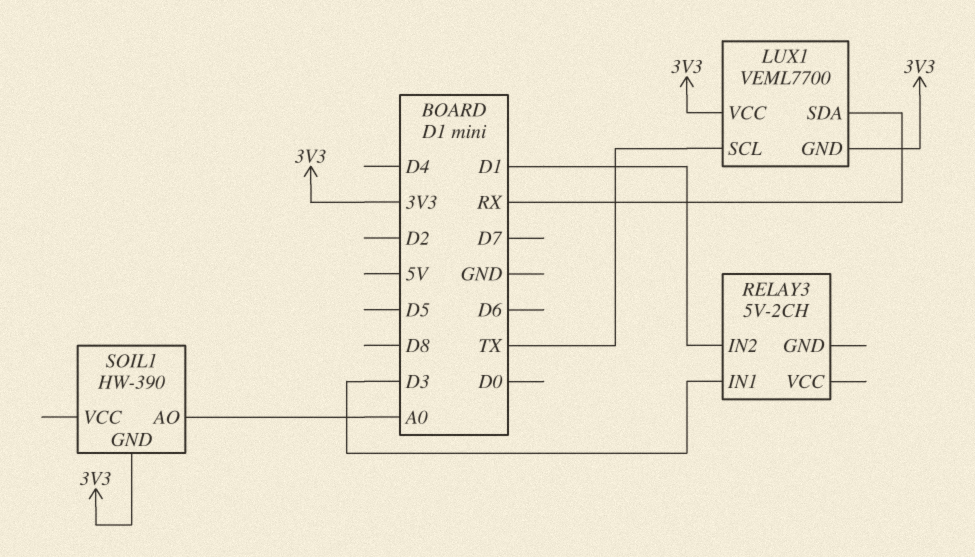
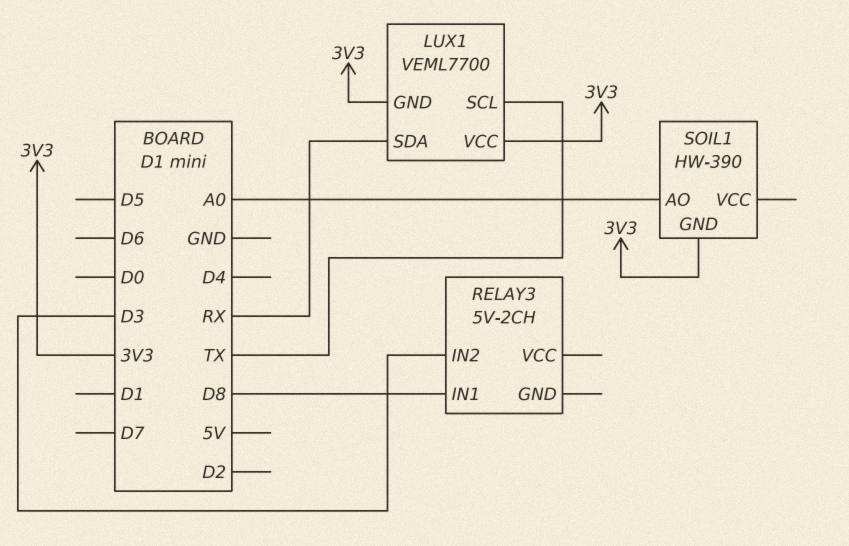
RELAY3 pin IN1: D3 -> D8
RELAY3 pin IN2: D1 -> D3

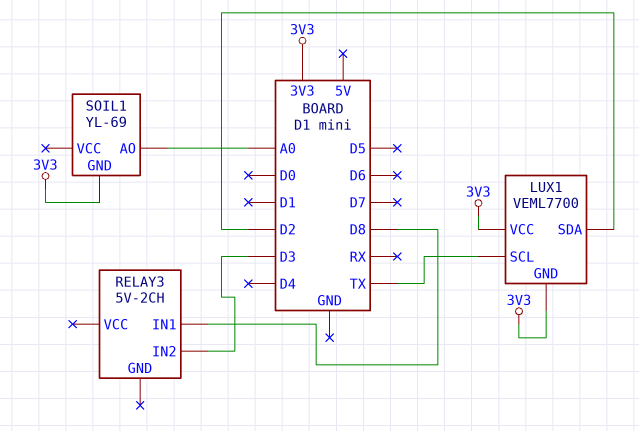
LUX1 pin SDA: RX -> D2
SOIL1: HW-390 -> YL-69

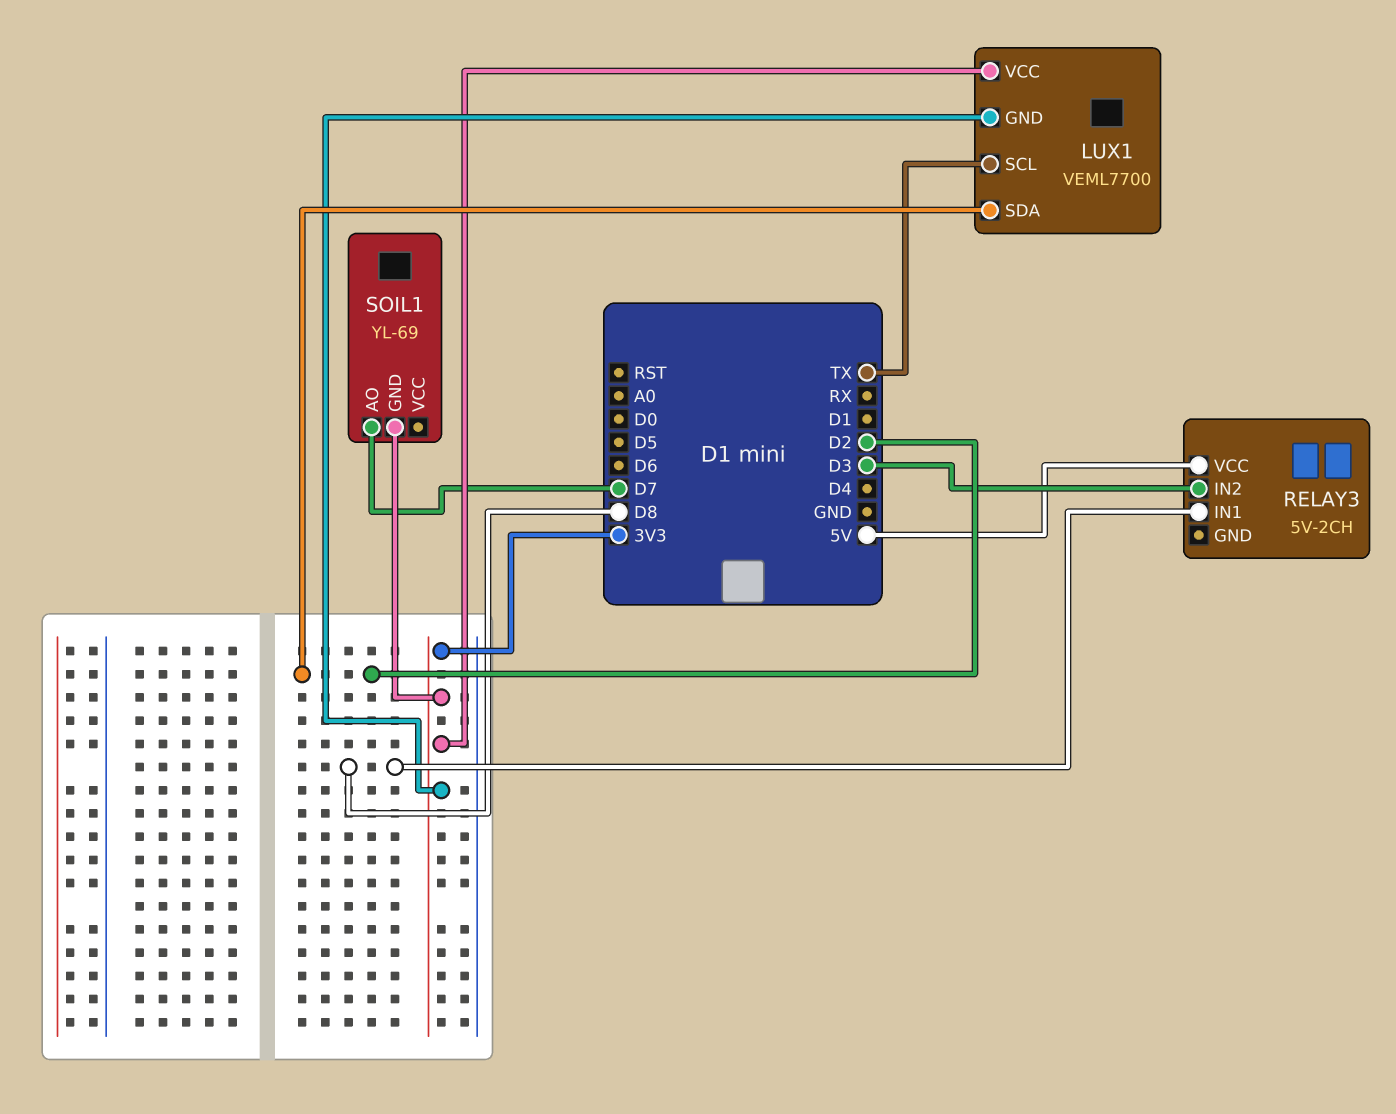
RELAY3 pin VCC: none -> 5V
SOIL1 pin AO: A0 -> D7

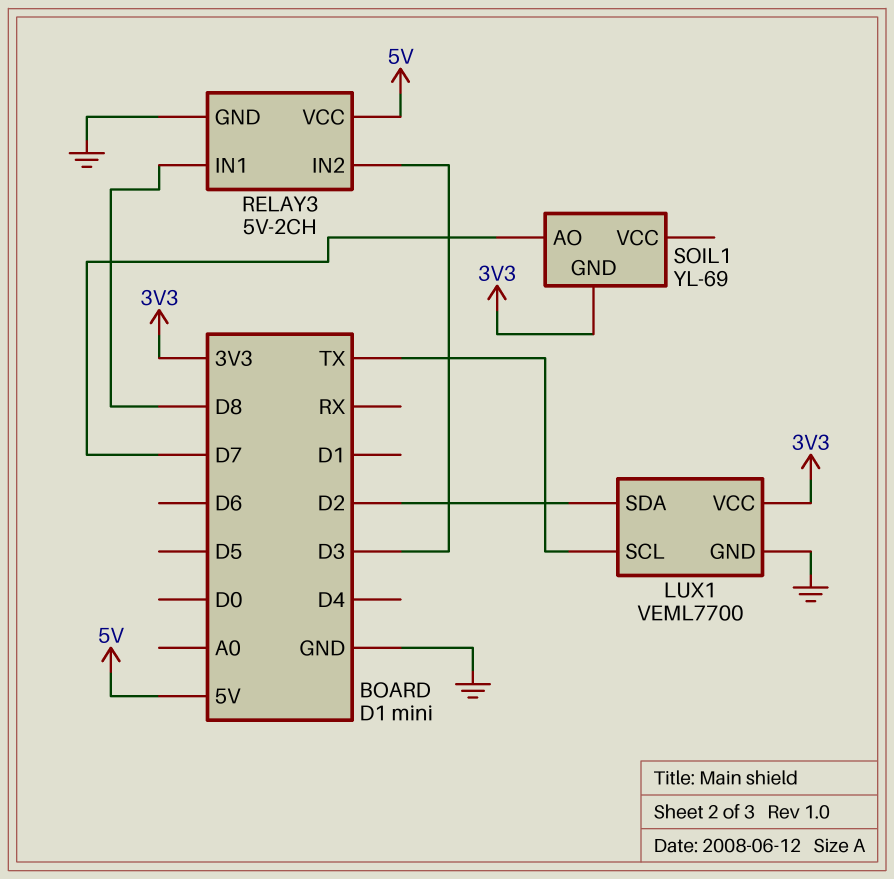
LUX1 pin GND: 3V3 -> GND
RELAY3 pin GND: none -> GND

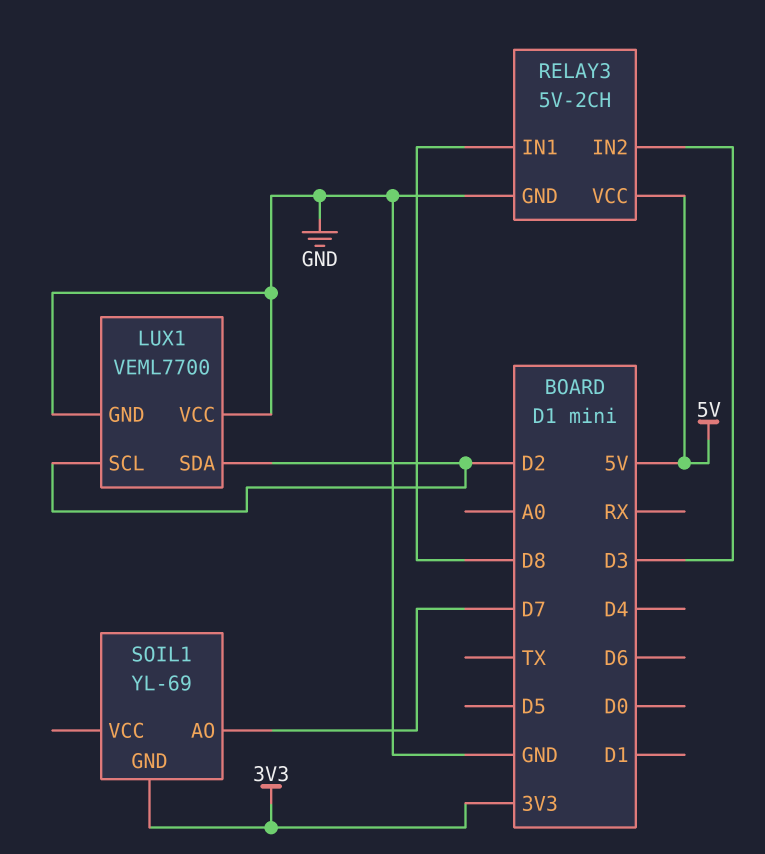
LUX1 pin SCL: TX -> D2
LUX1 pin VCC: 3V3 -> GND

